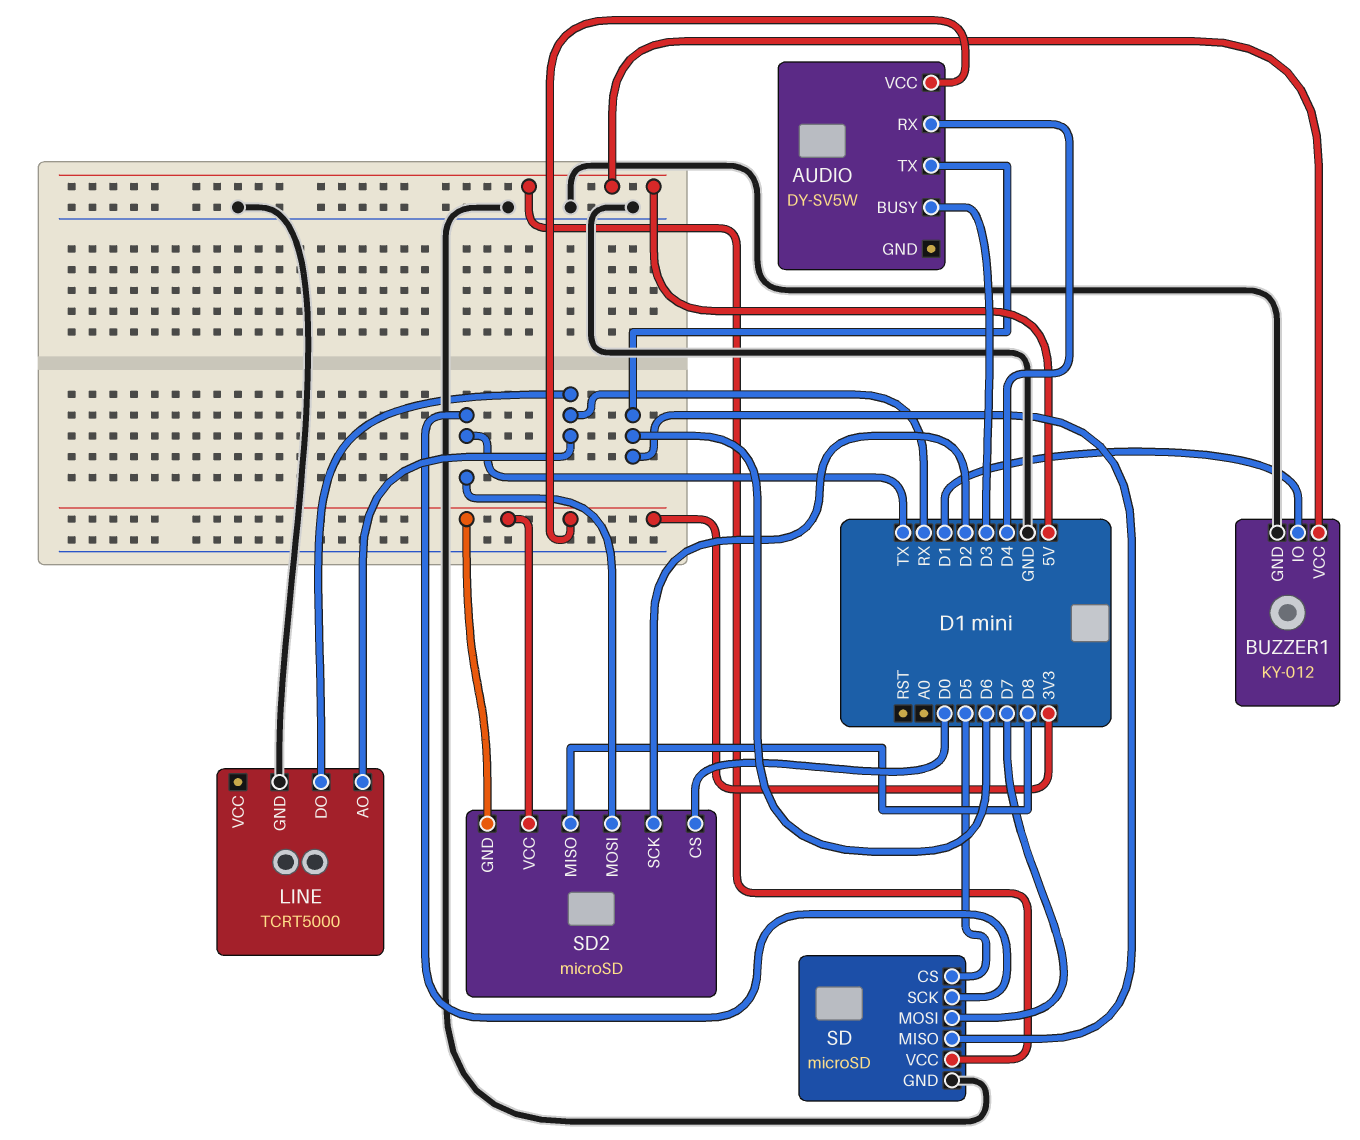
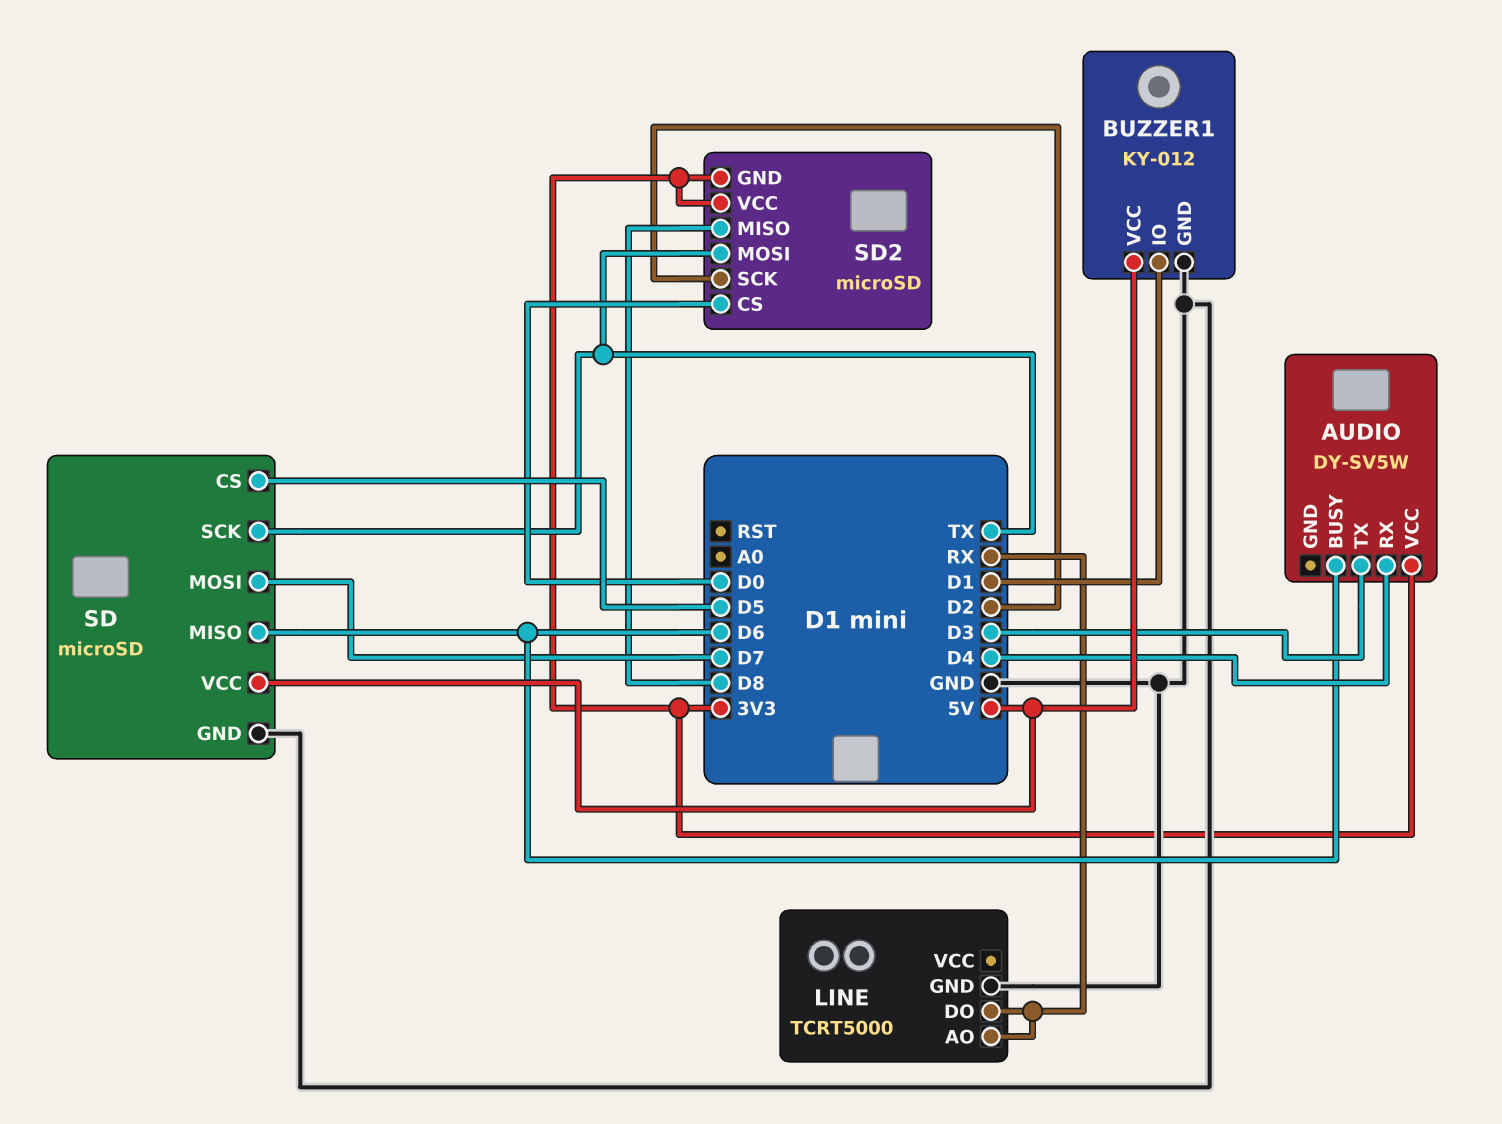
AUDIO pin BUSY: D3 -> D6
AUDIO pin TX: D6 -> D3

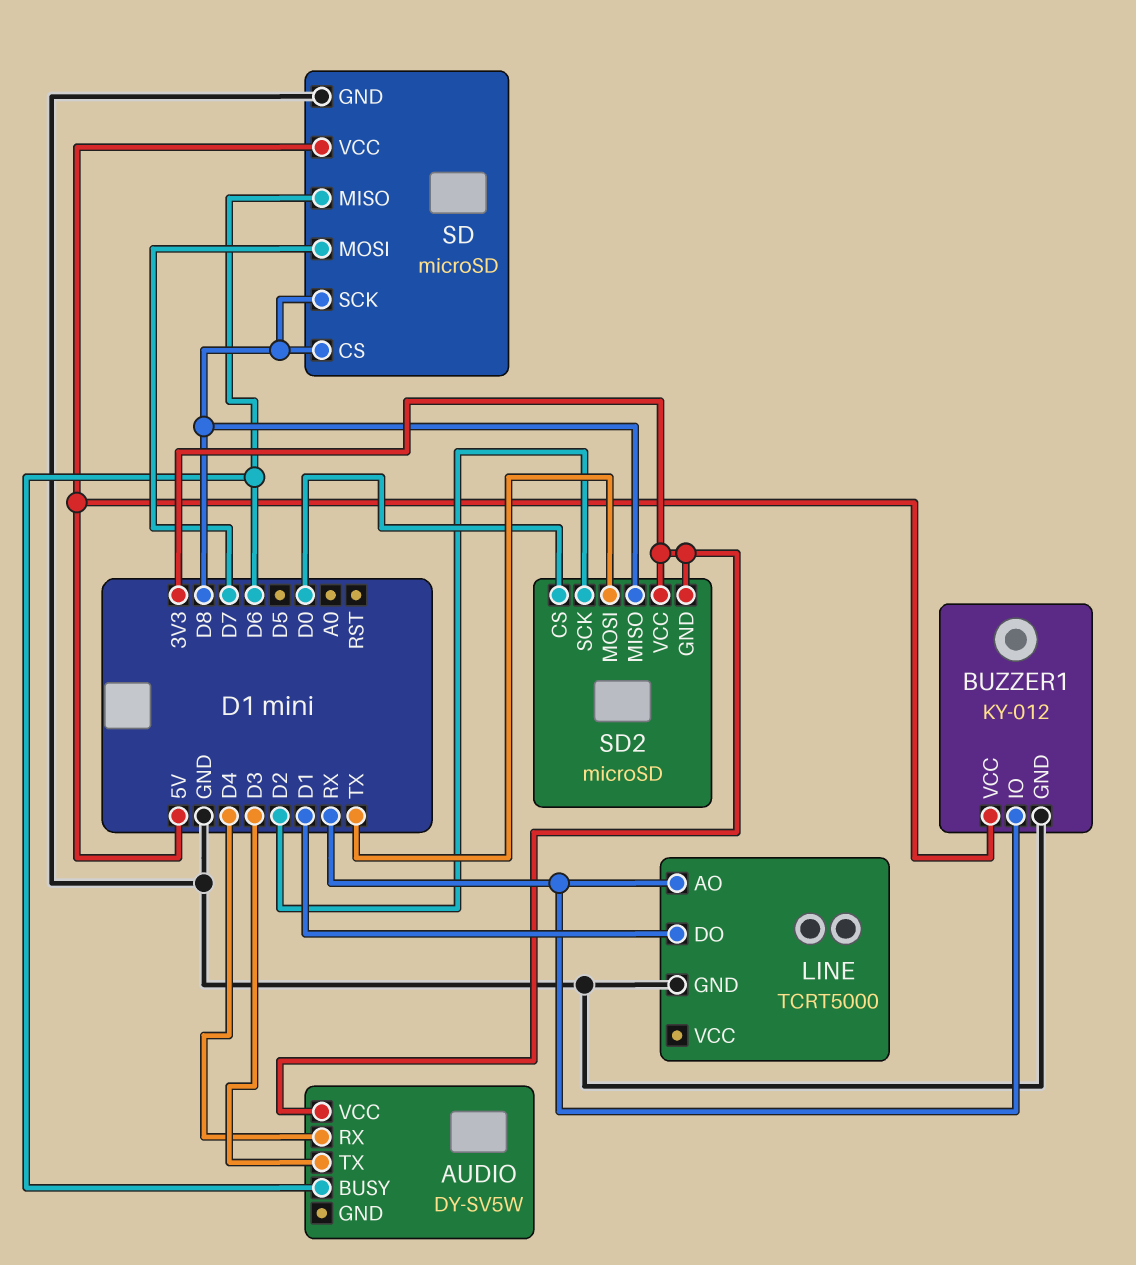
BUZZER1 pin IO: D1 -> RX
LINE pin DO: RX -> D1
SD pin CS: D5 -> D8
SD pin SCK: TX -> D8

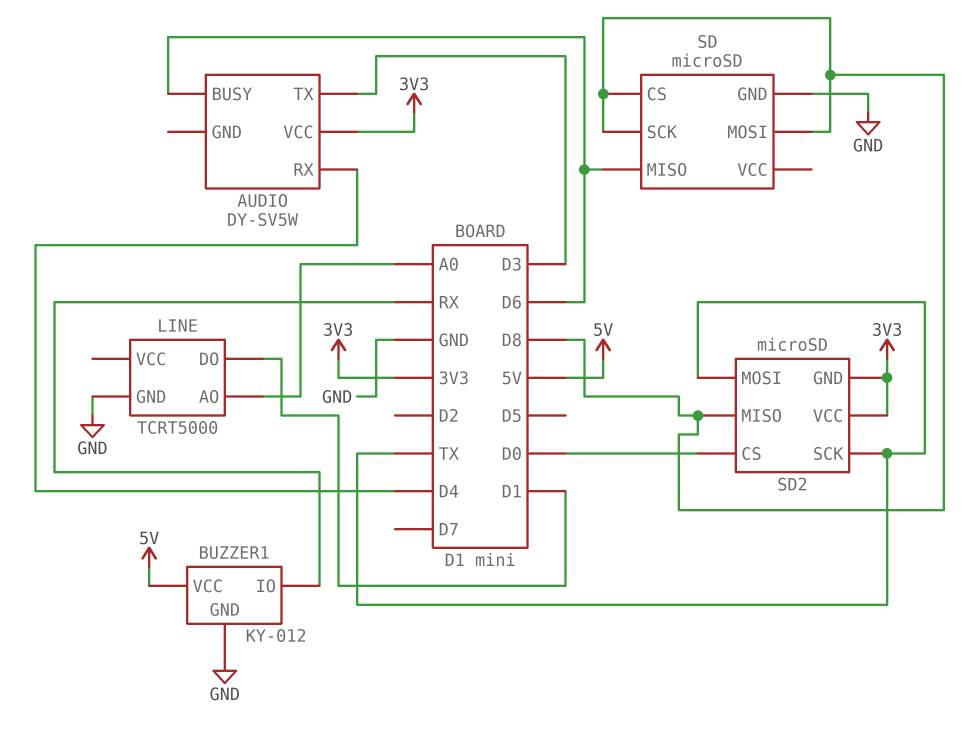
LINE pin AO: RX -> A0
SD pin MOSI: D7 -> D8
SD pin VCC: 5V -> none
SD2 pin SCK: D2 -> TX

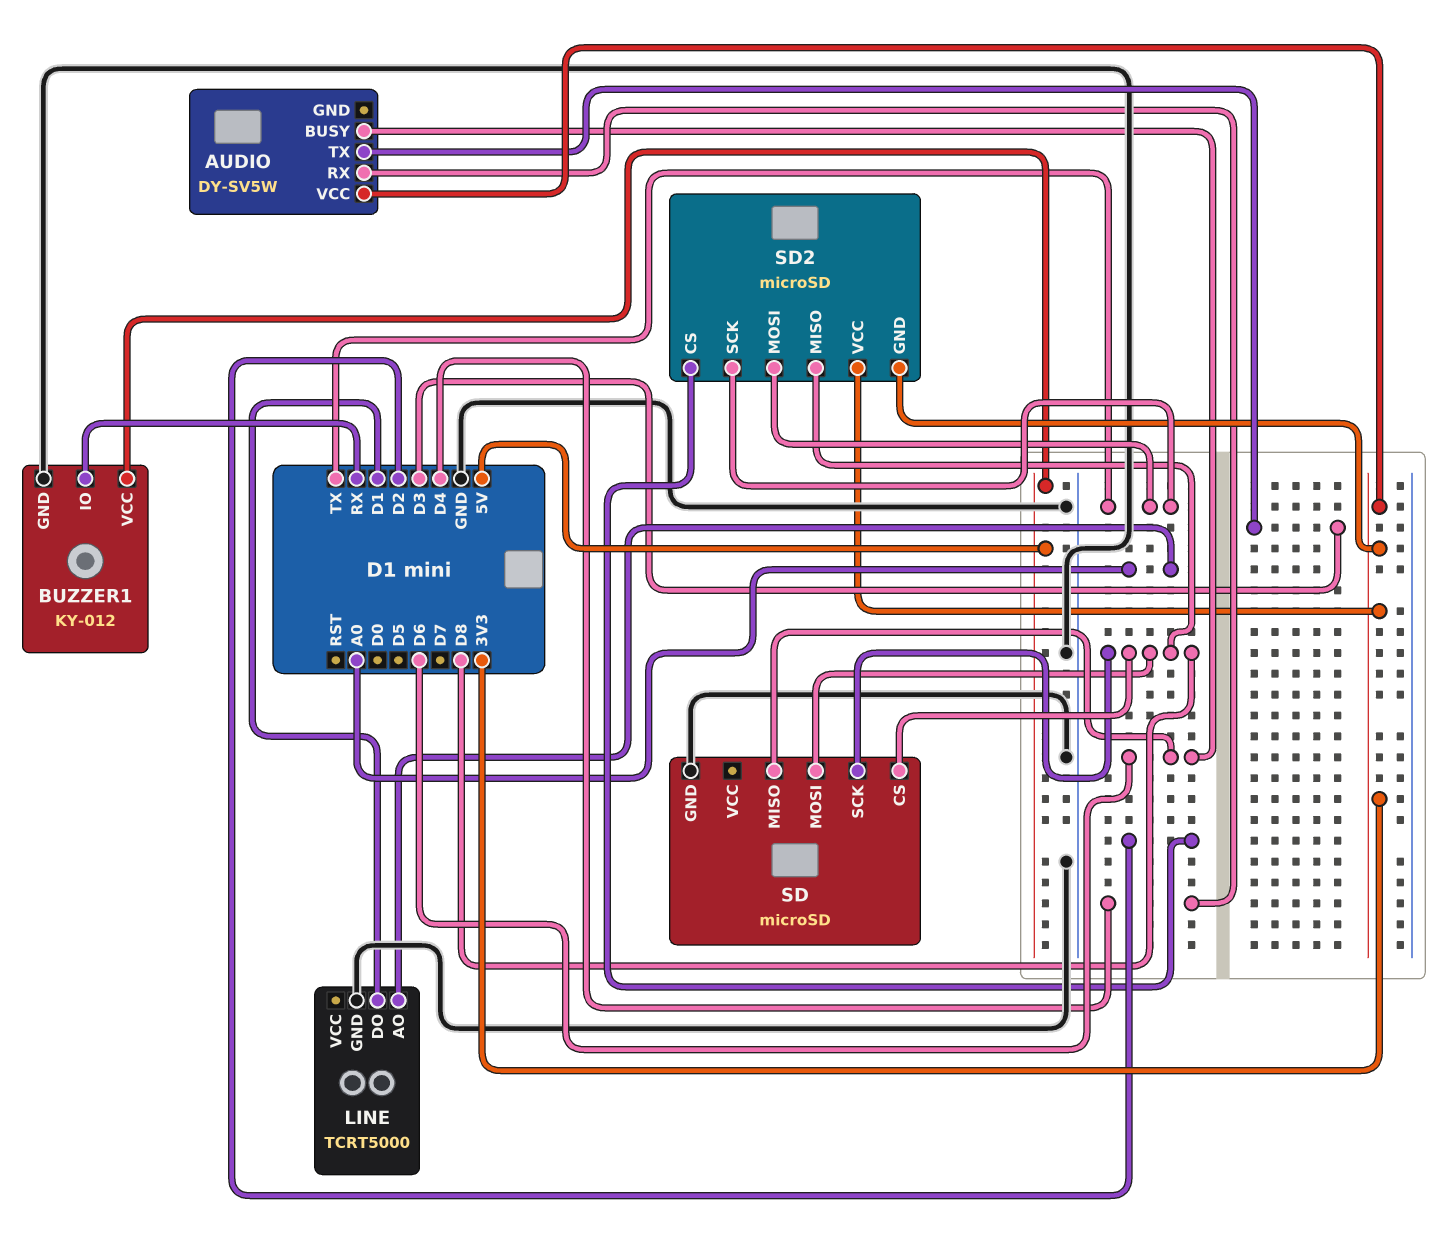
SD2 pin CS: D0 -> D2

